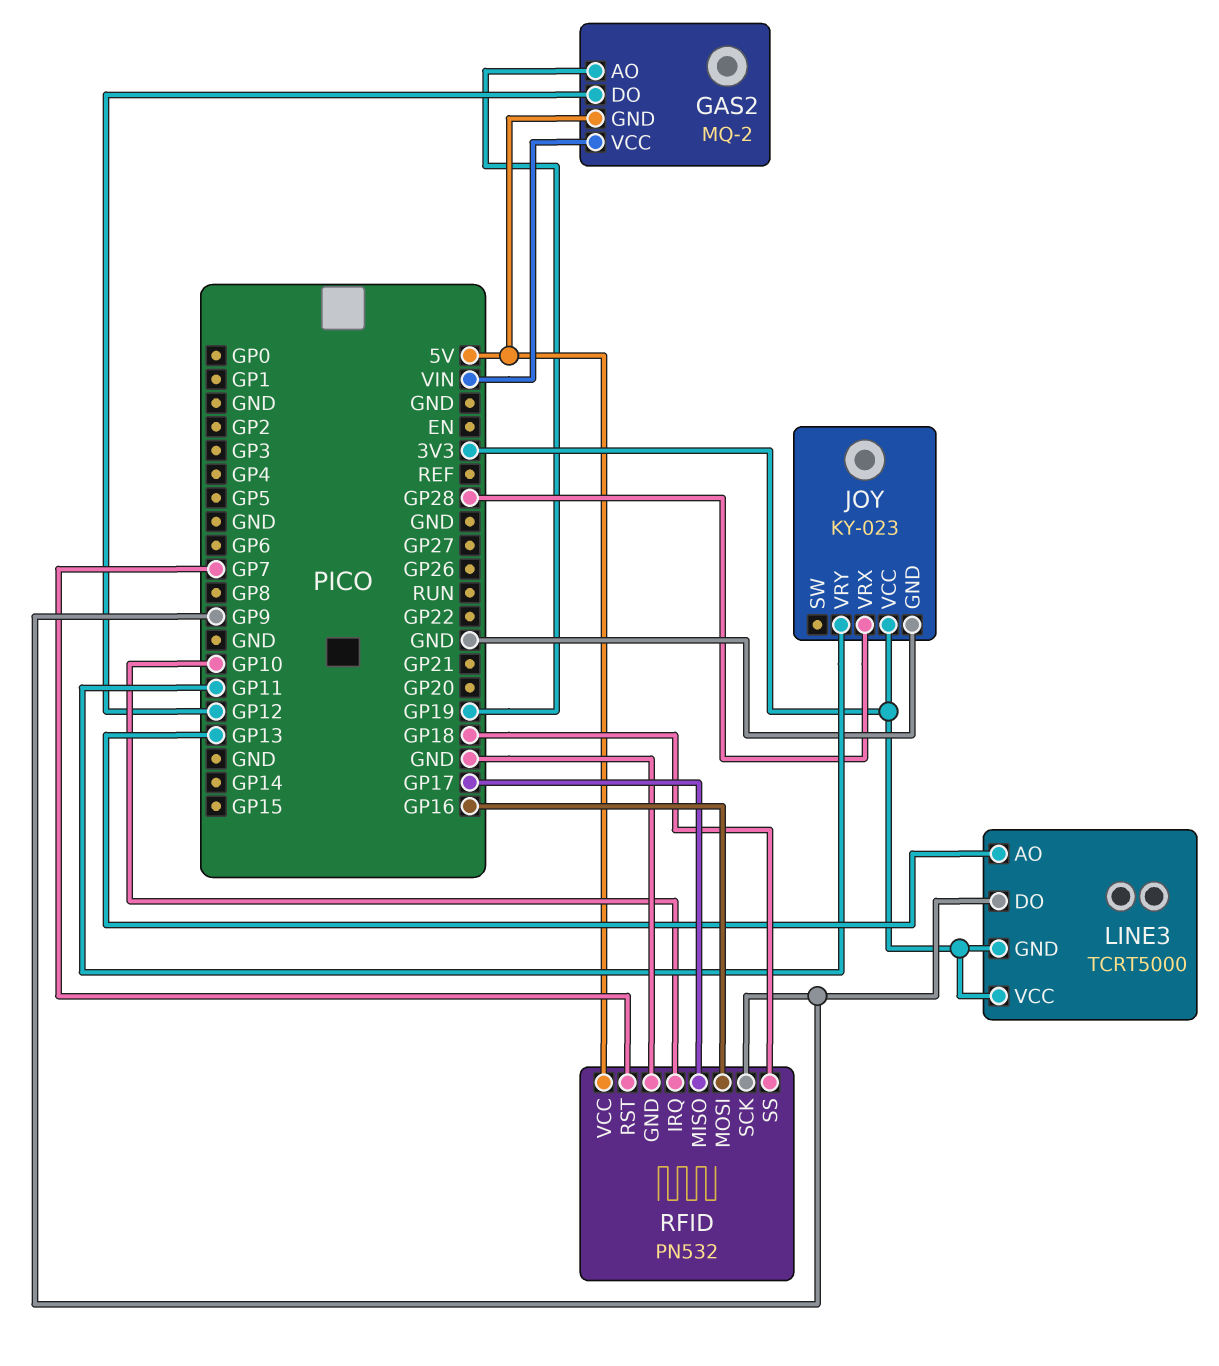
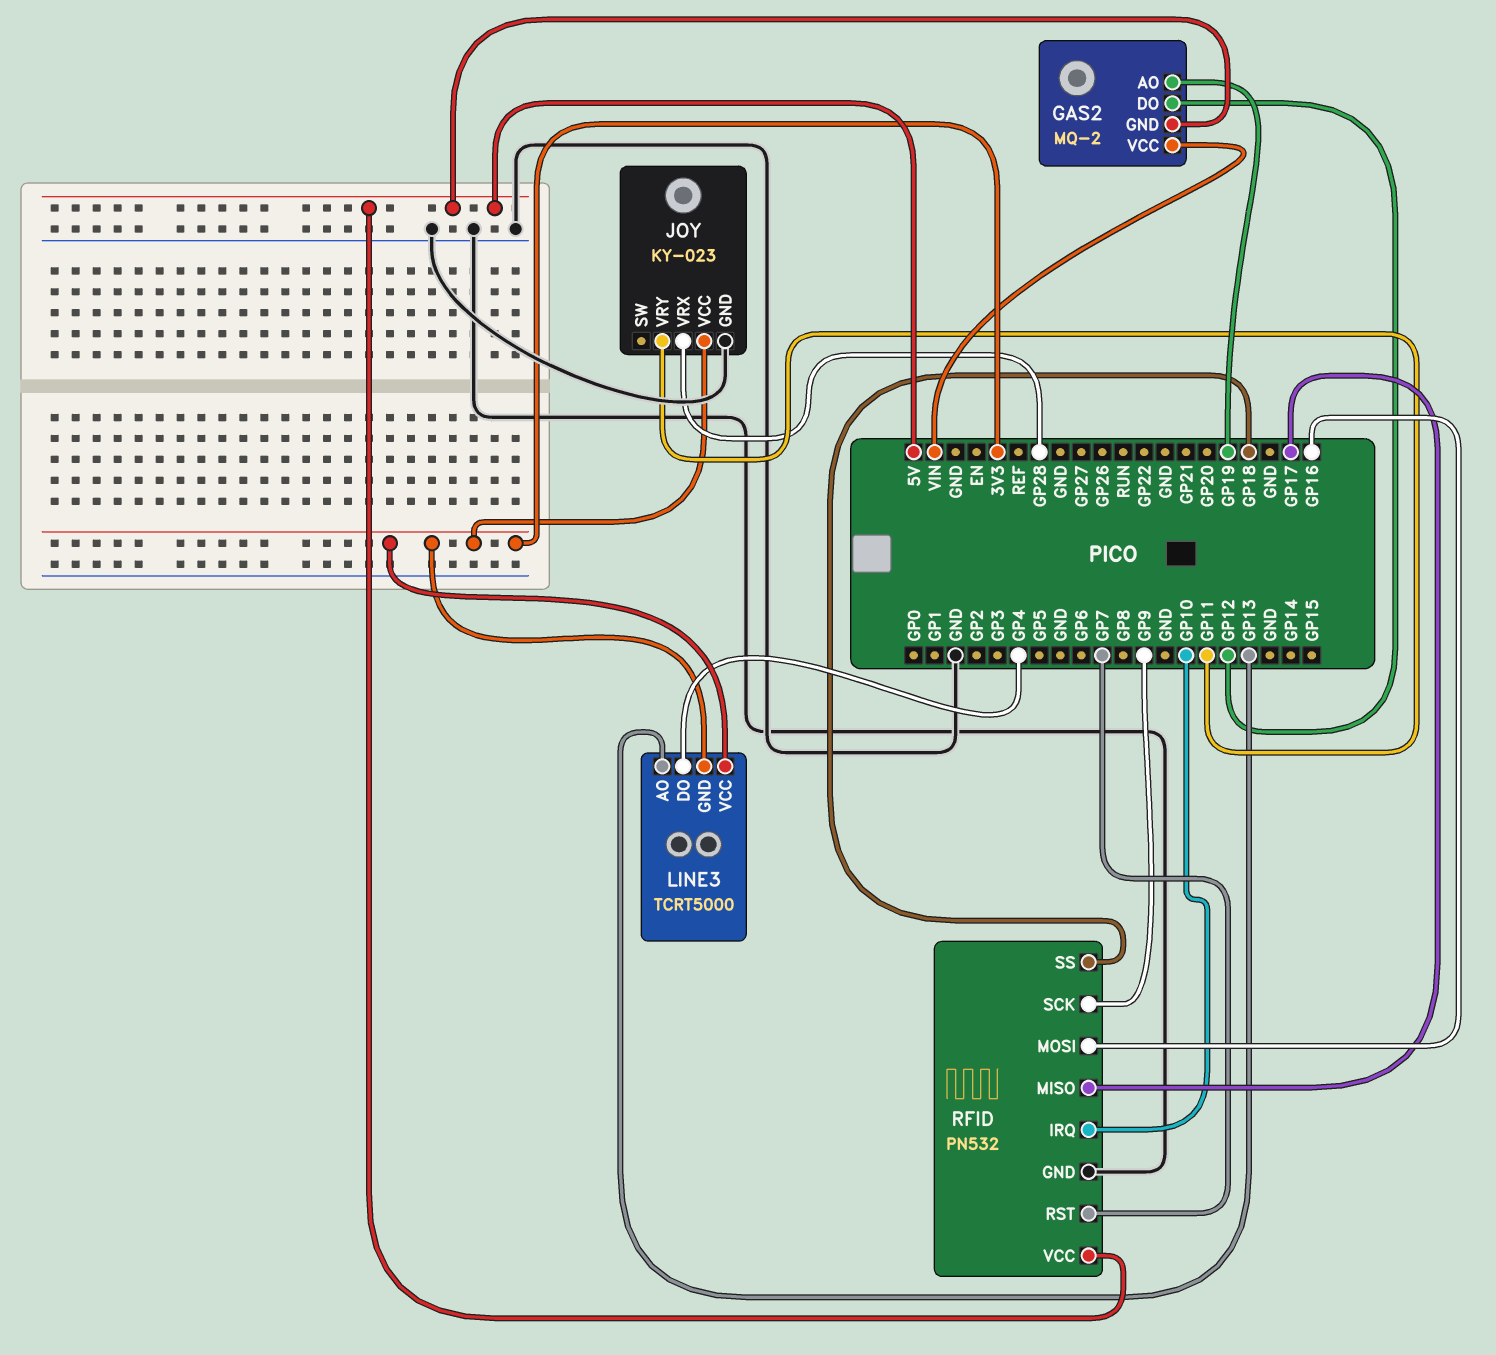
LINE3 pin DO: GP9 -> GP4

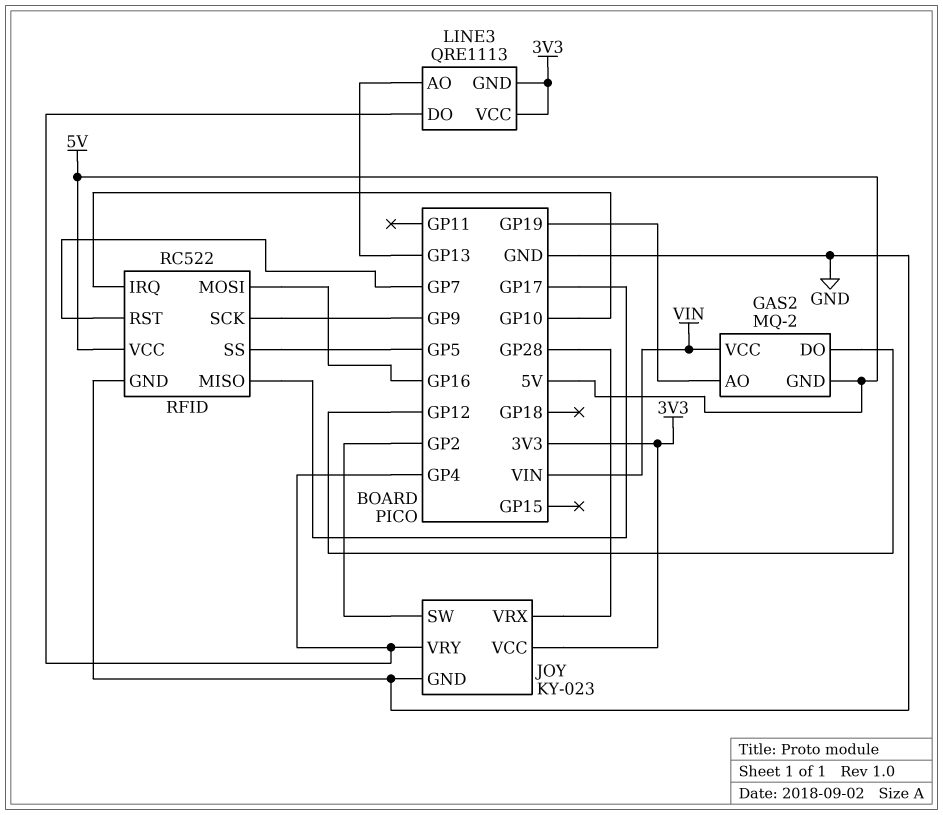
JOY pin SW: none -> GP2
JOY pin VRY: GP11 -> GP4
LINE3: TCRT5000 -> QRE1113
RFID: PN532 -> RC522
RFID pin SS: GP18 -> GP5

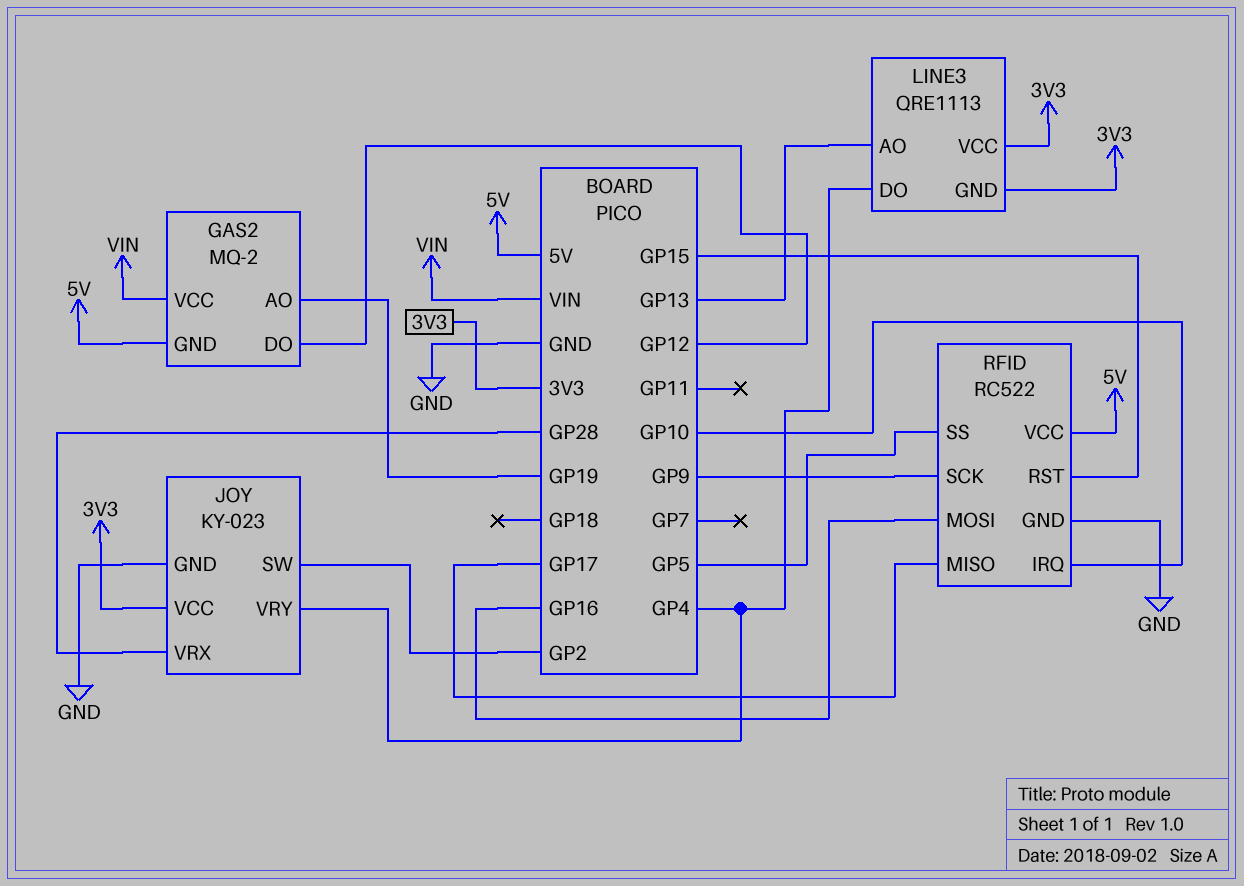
RFID pin RST: GP7 -> GP15

